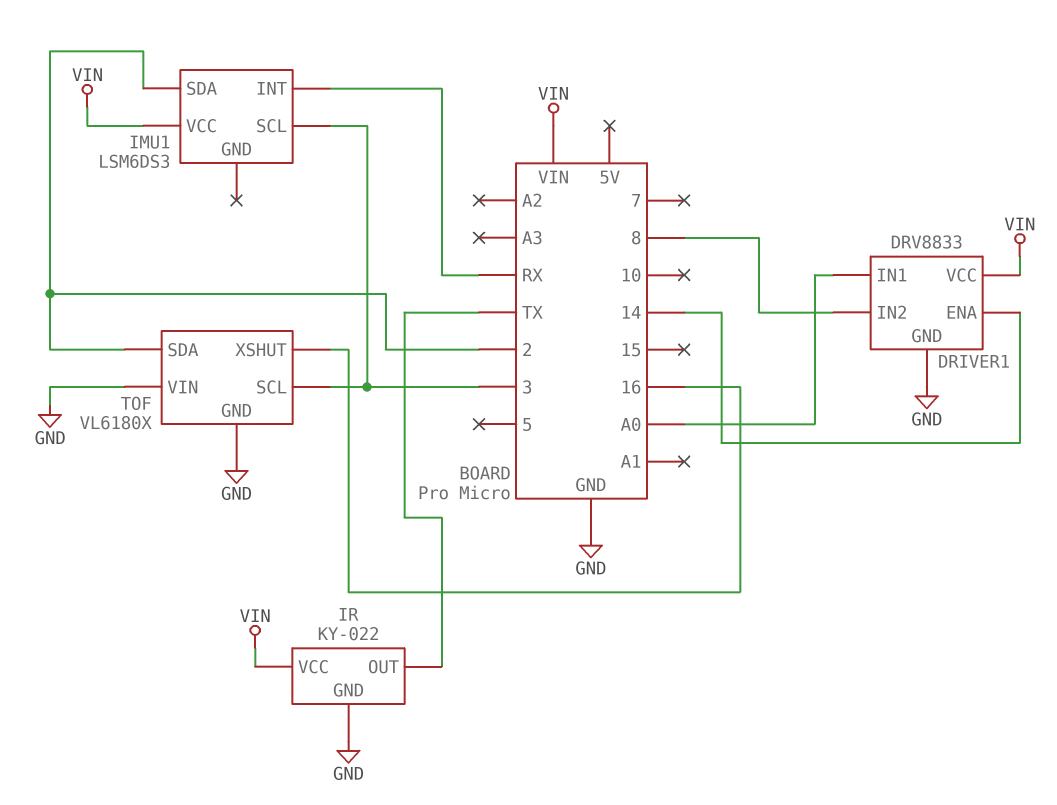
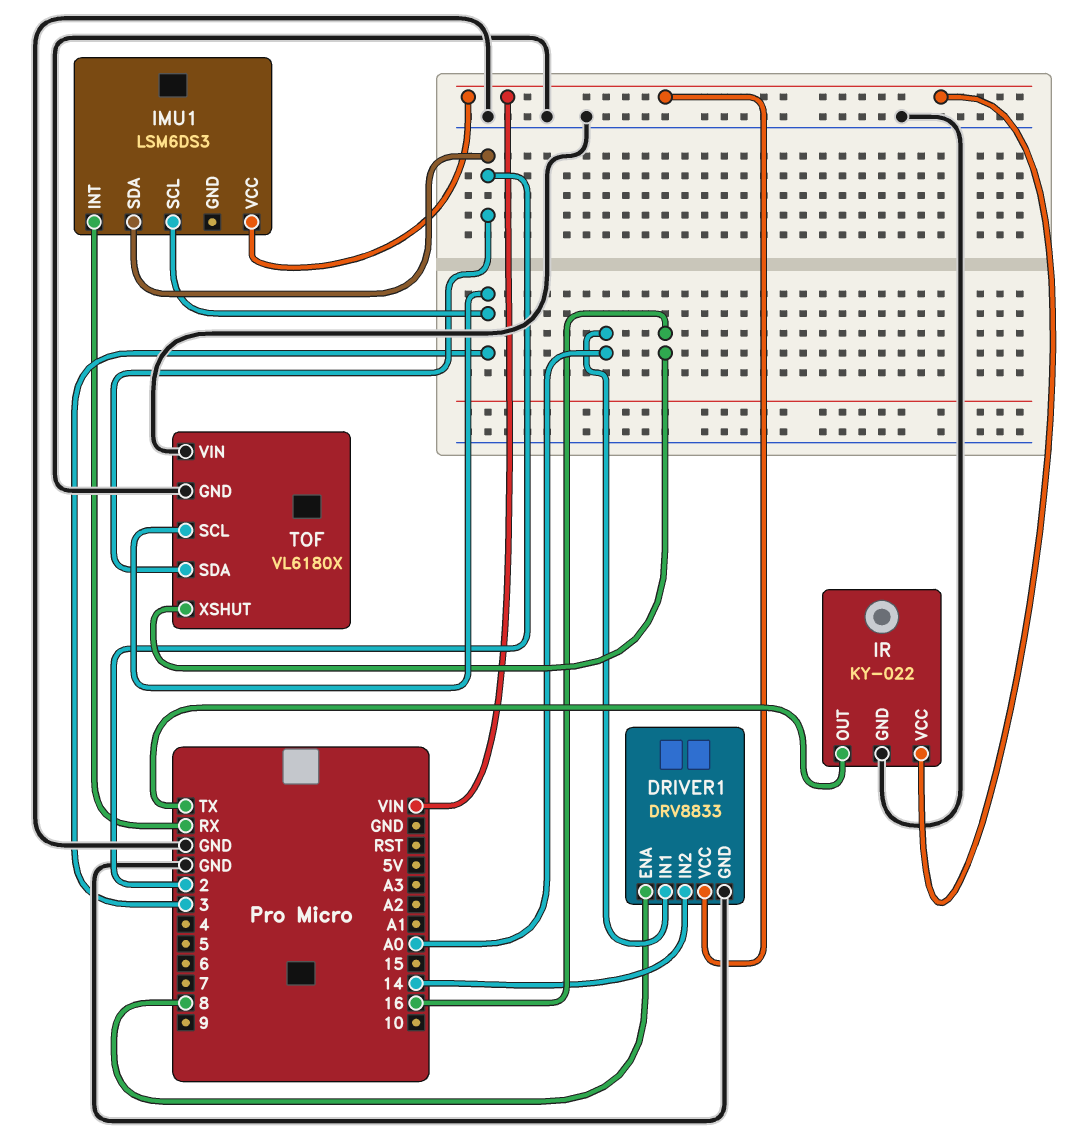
DRIVER1 pin ENA: 14 -> 8
DRIVER1 pin IN2: 8 -> 14

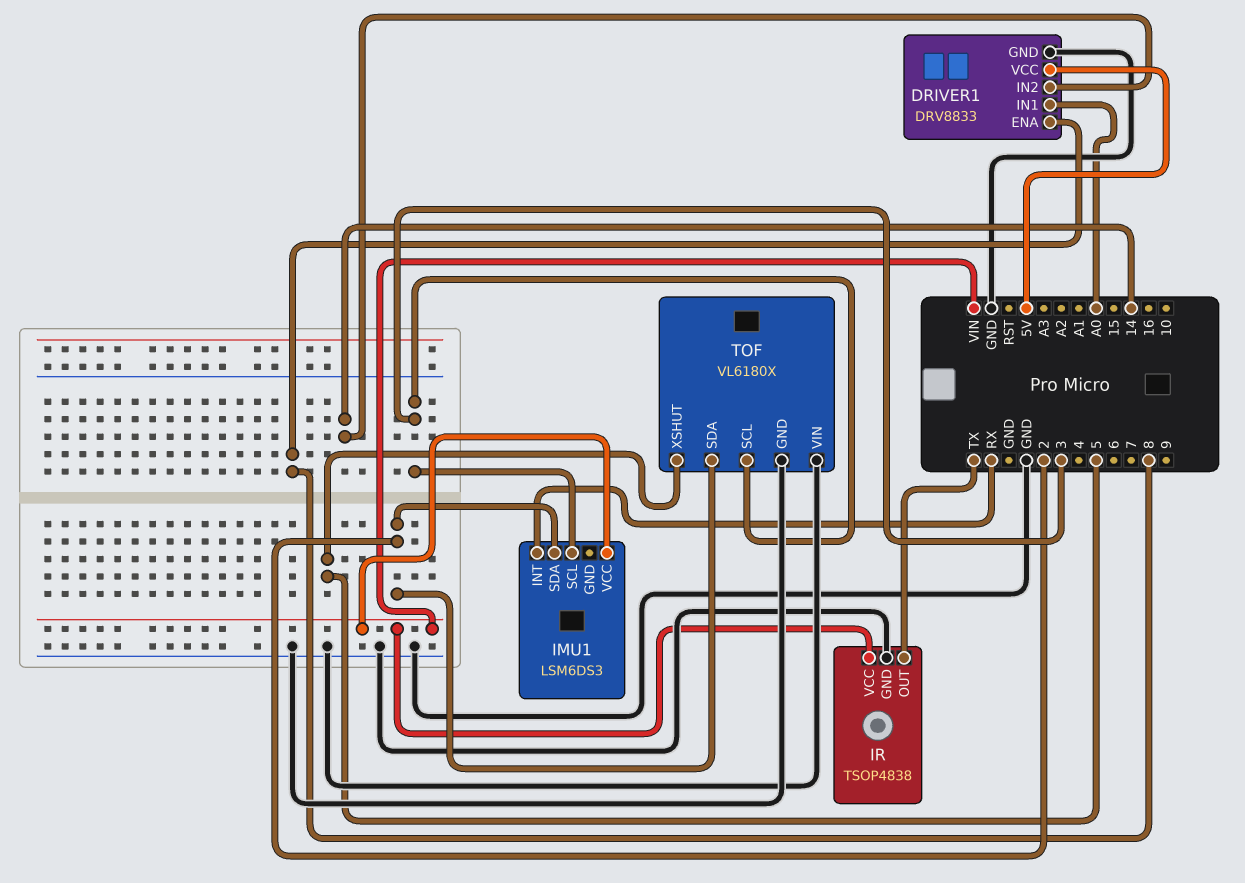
DRIVER1 pin VCC: VIN -> 5V
IR: KY-022 -> TSOP4838
TOF pin XSHUT: 16 -> 5

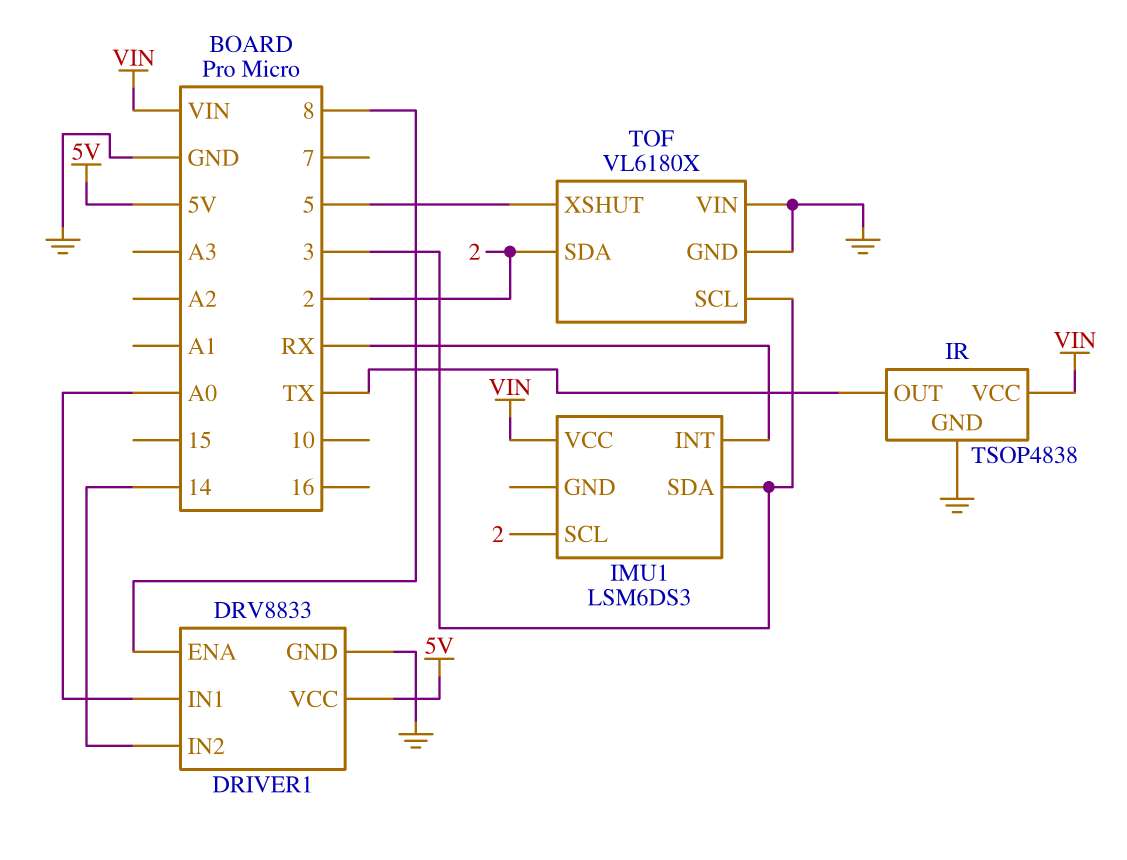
IMU1 pin SCL: 3 -> 2
IMU1 pin SDA: 2 -> 3

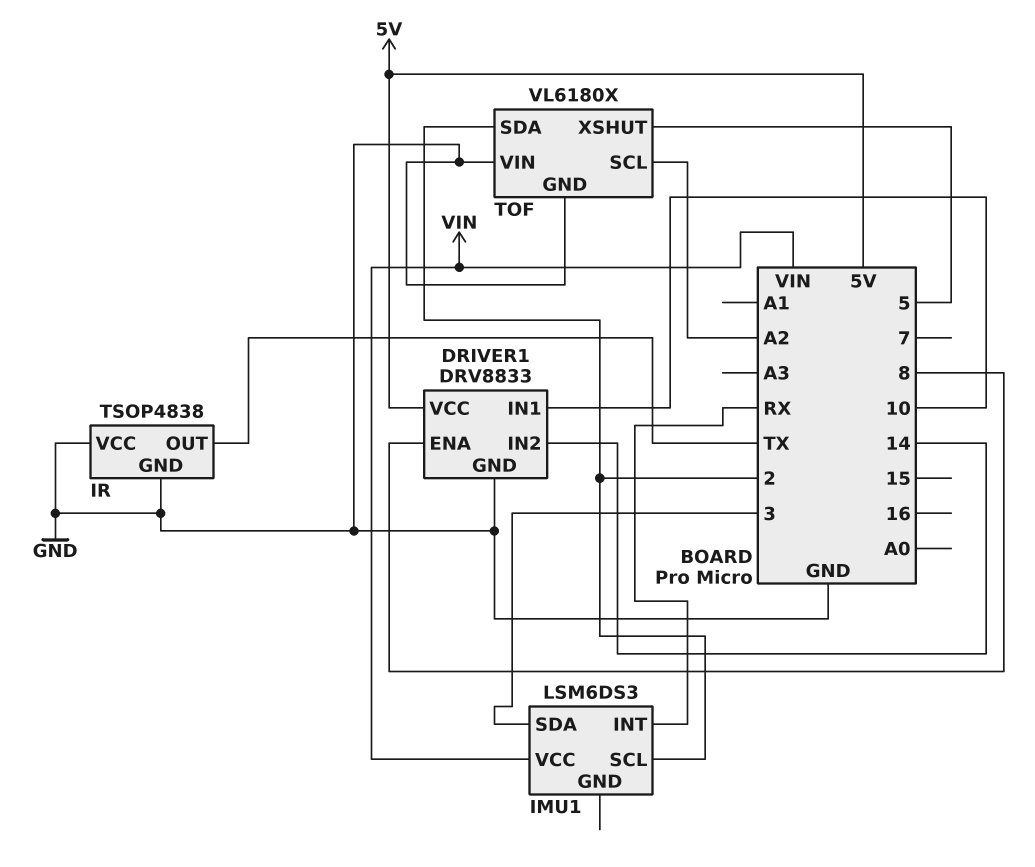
DRIVER1 pin IN1: A0 -> 10
IR pin VCC: VIN -> GND
TOF pin SCL: 3 -> A2

